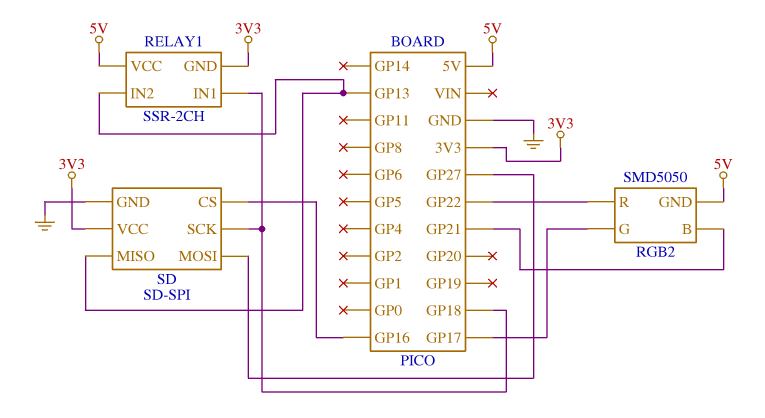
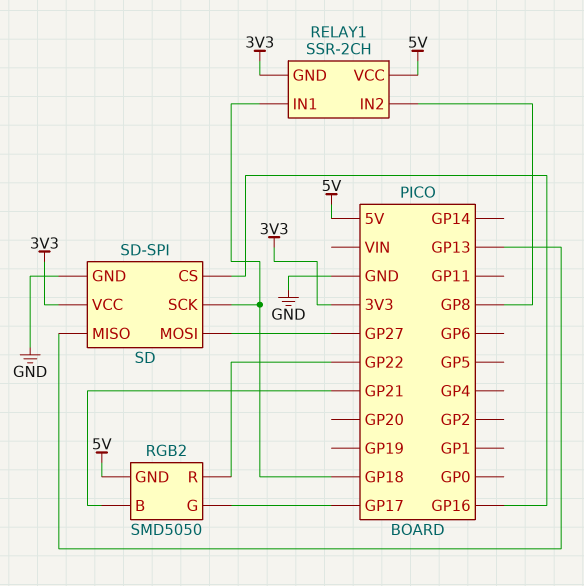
RELAY1 pin IN2: GP13 -> GP8

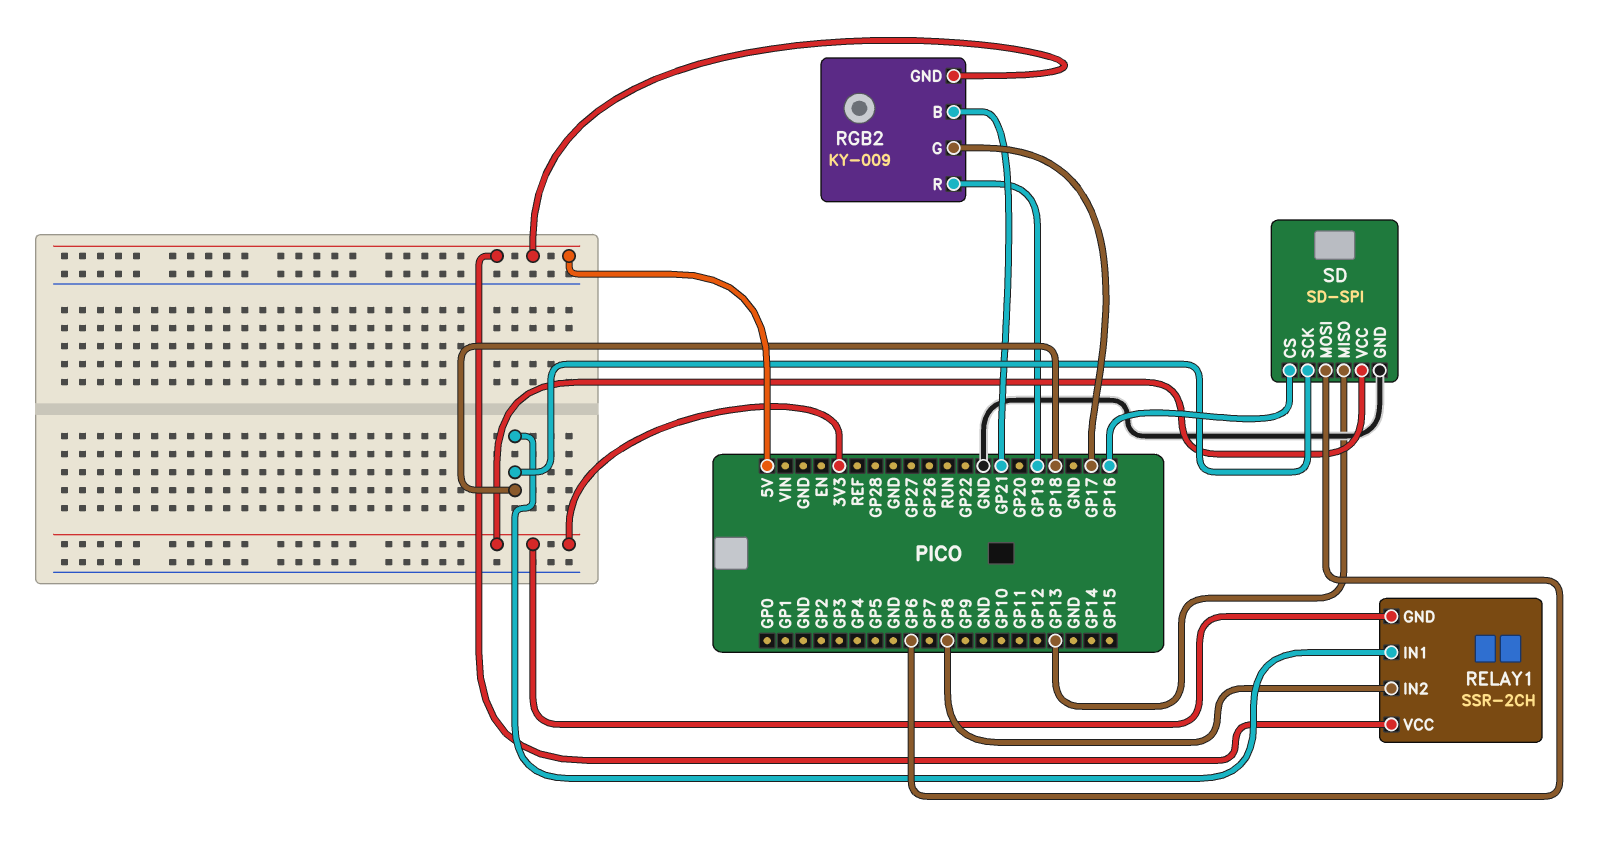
RGB2: SMD5050 -> KY-009
RGB2 pin R: GP22 -> GP19
SD pin MOSI: GP27 -> GP6

